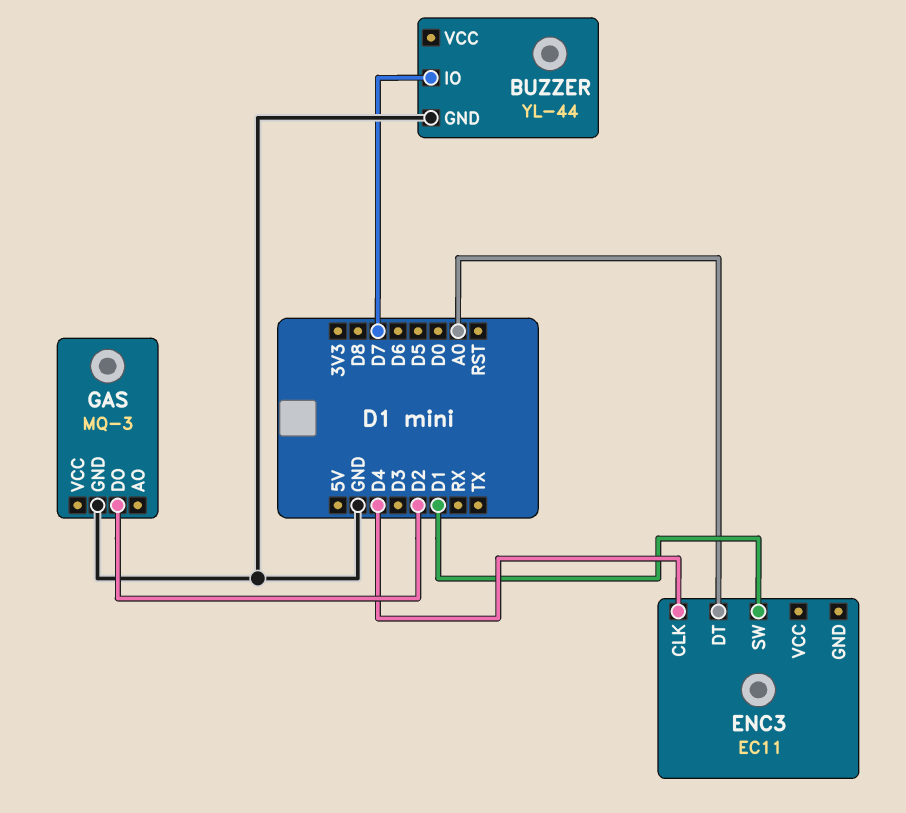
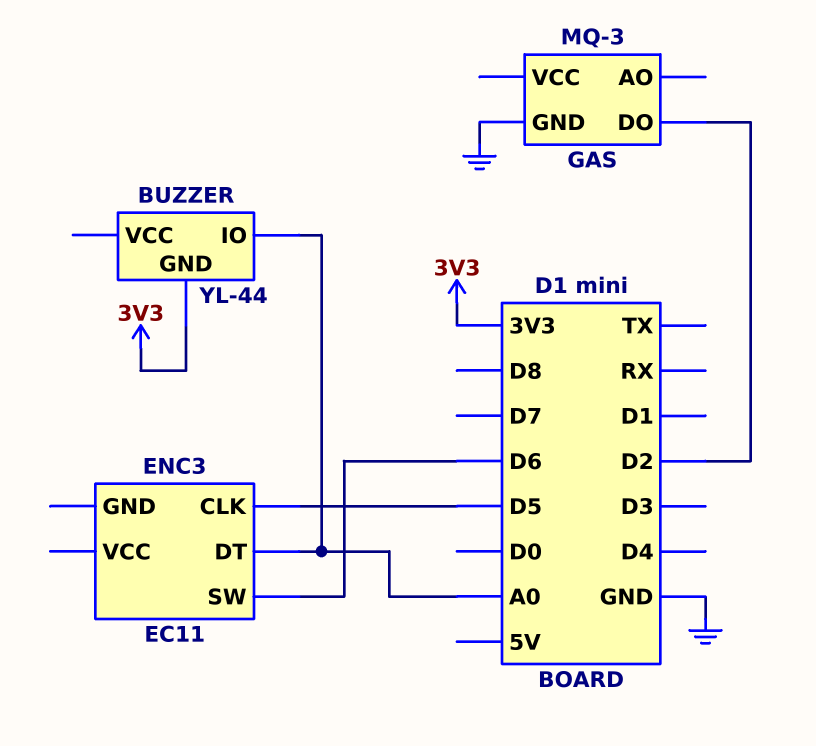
BUZZER pin GND: GND -> 3V3
BUZZER pin IO: D7 -> A0
ENC3 pin CLK: D4 -> D5
ENC3 pin SW: D1 -> D6

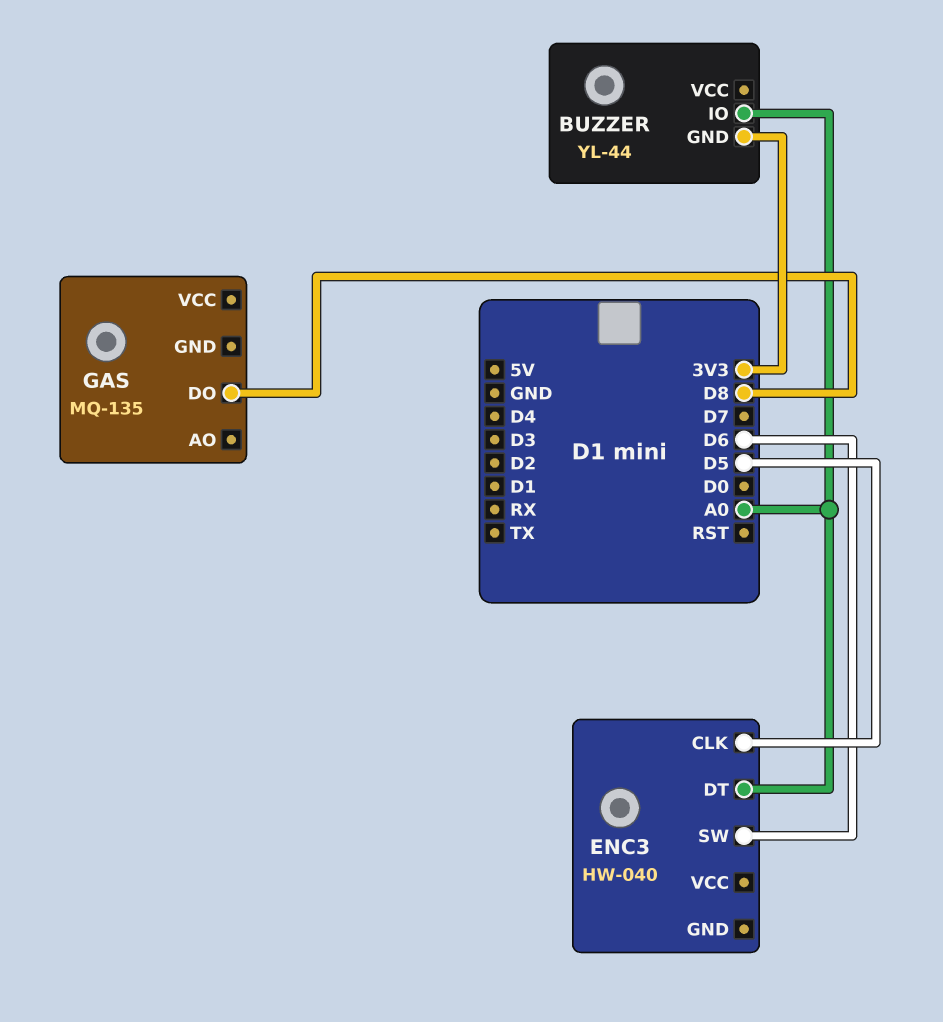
ENC3: EC11 -> HW-040
GAS: MQ-3 -> MQ-135
GAS pin DO: D2 -> D8
GAS pin GND: GND -> none

